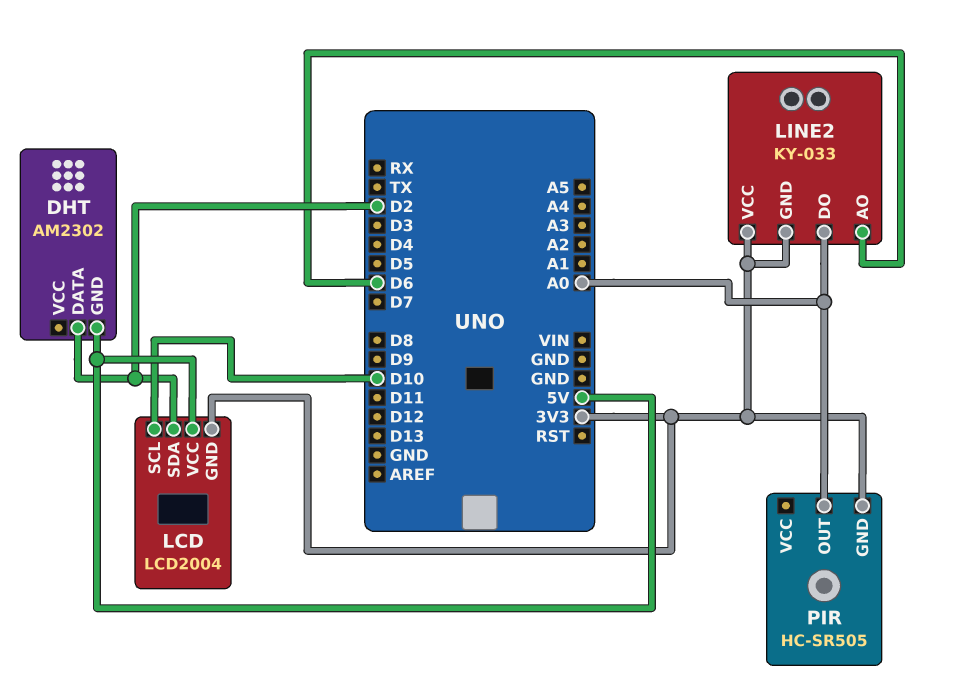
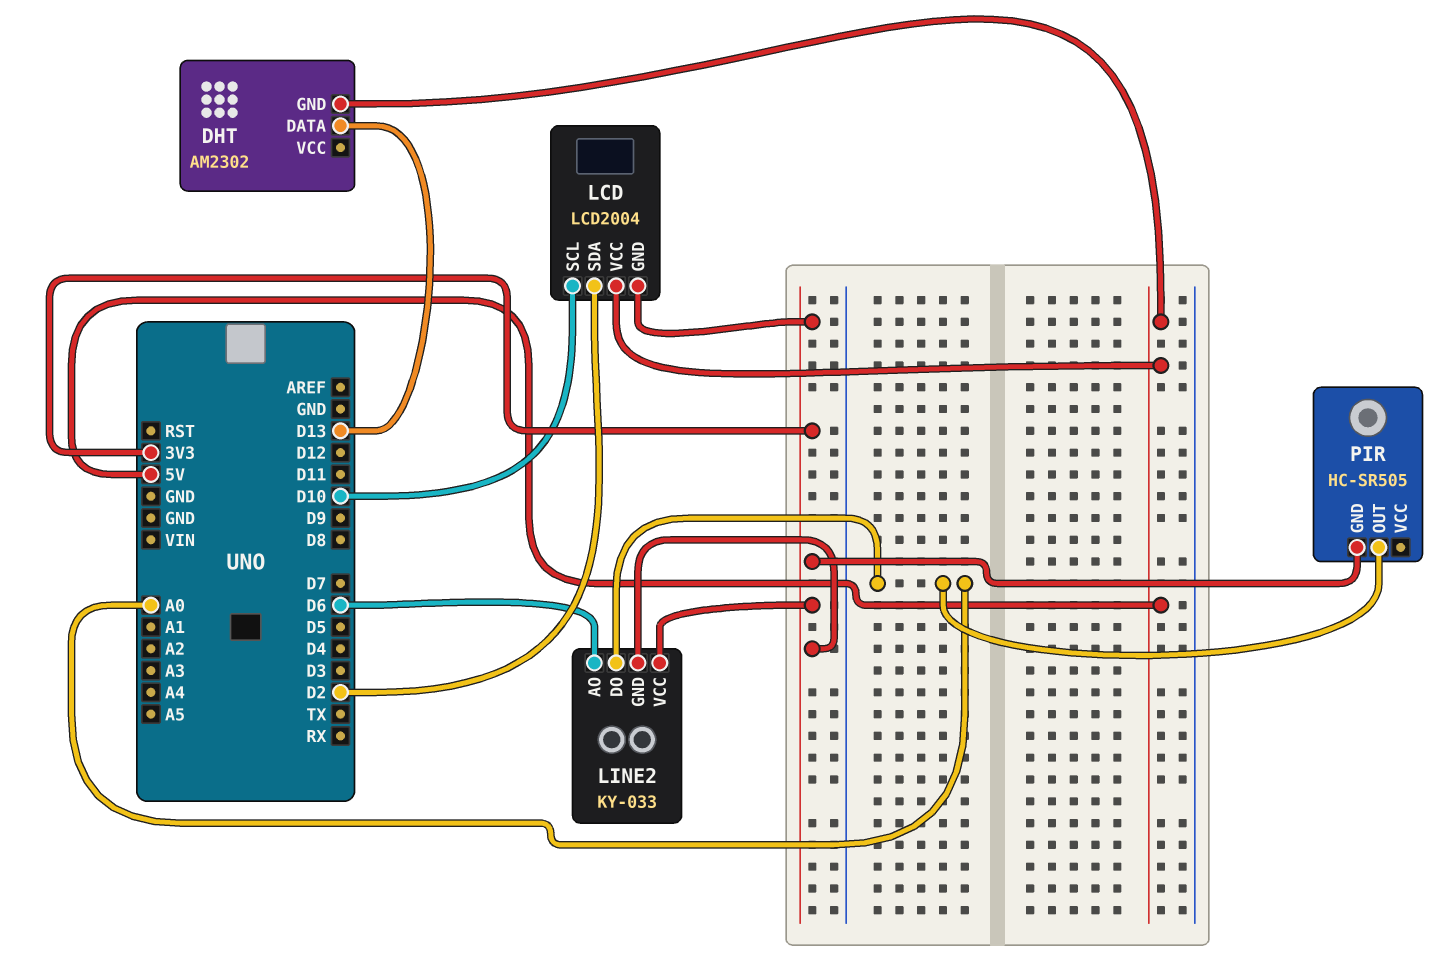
DHT pin DATA: D2 -> D13

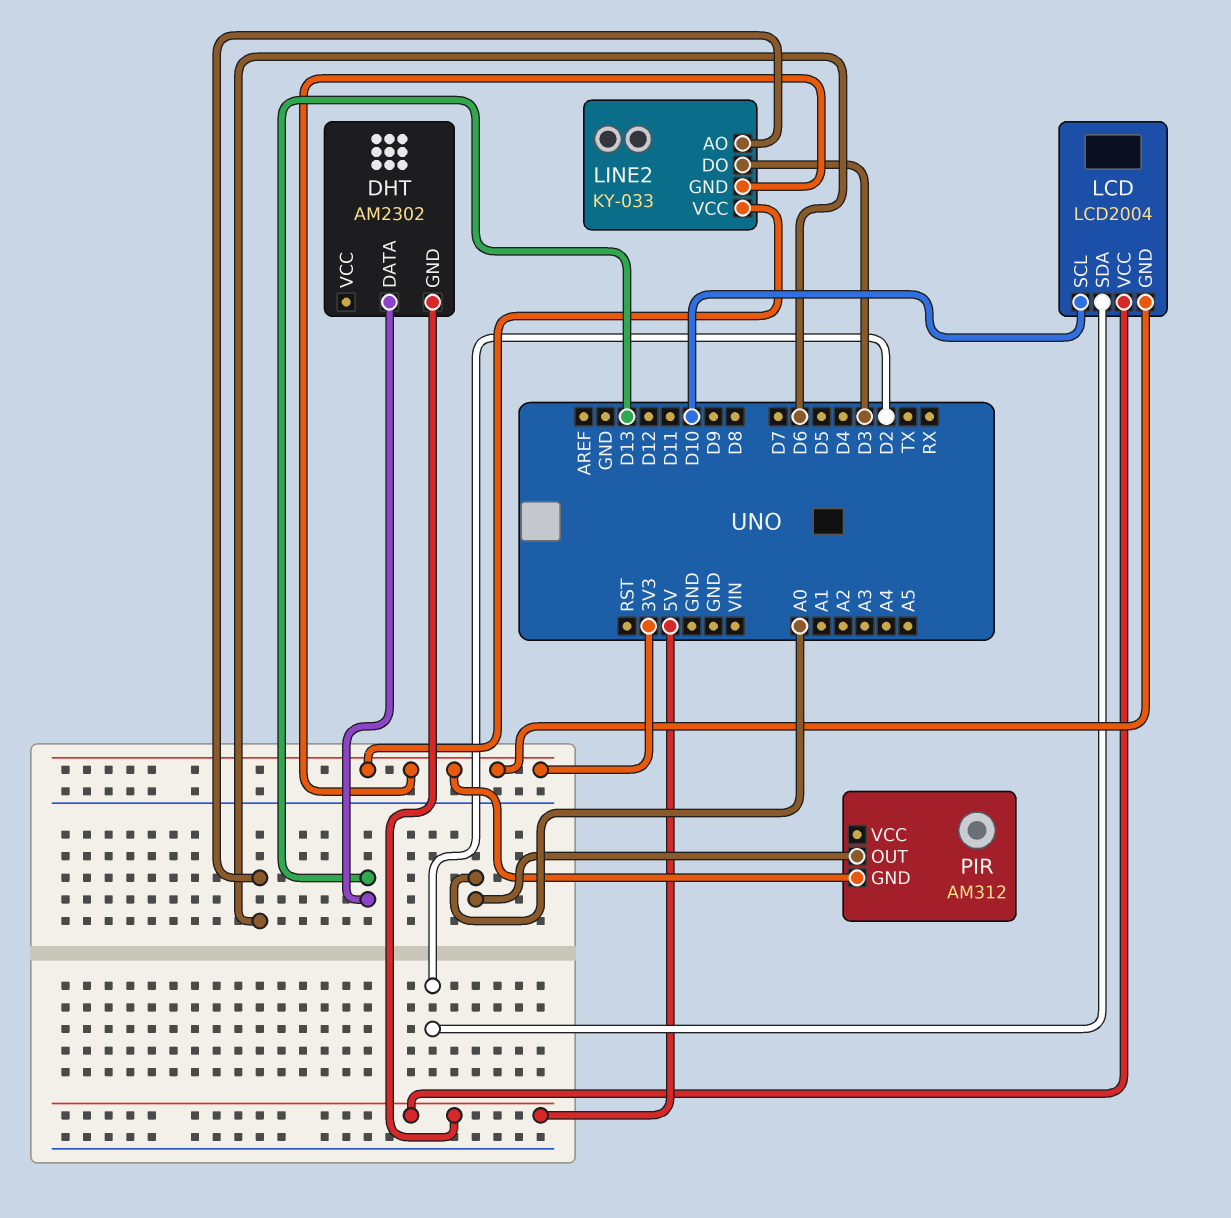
LINE2 pin DO: A0 -> D3
PIR: HC-SR505 -> AM312

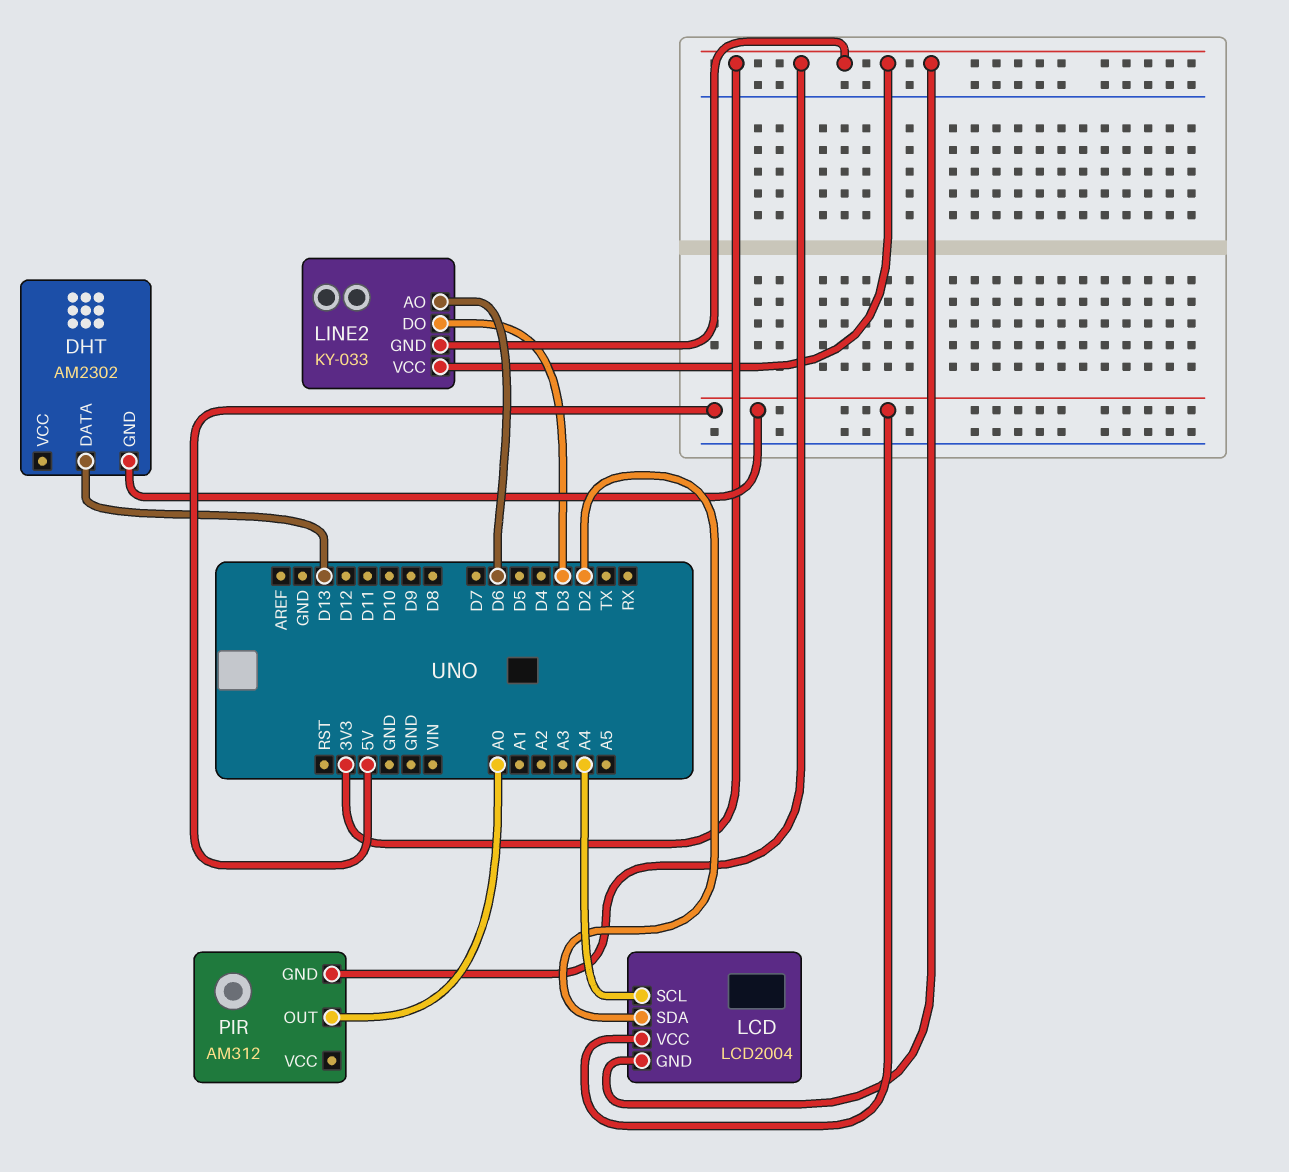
LCD pin SCL: D10 -> A4

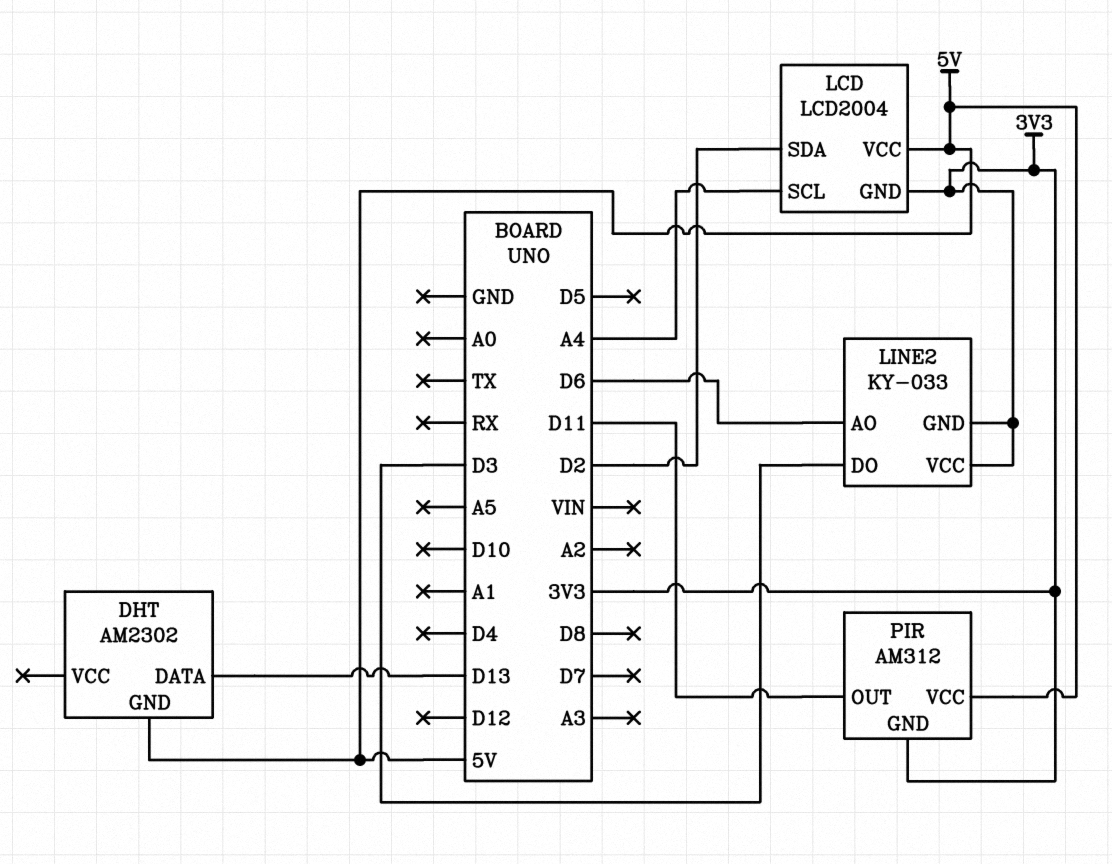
PIR pin OUT: A0 -> D11
PIR pin VCC: none -> 5V

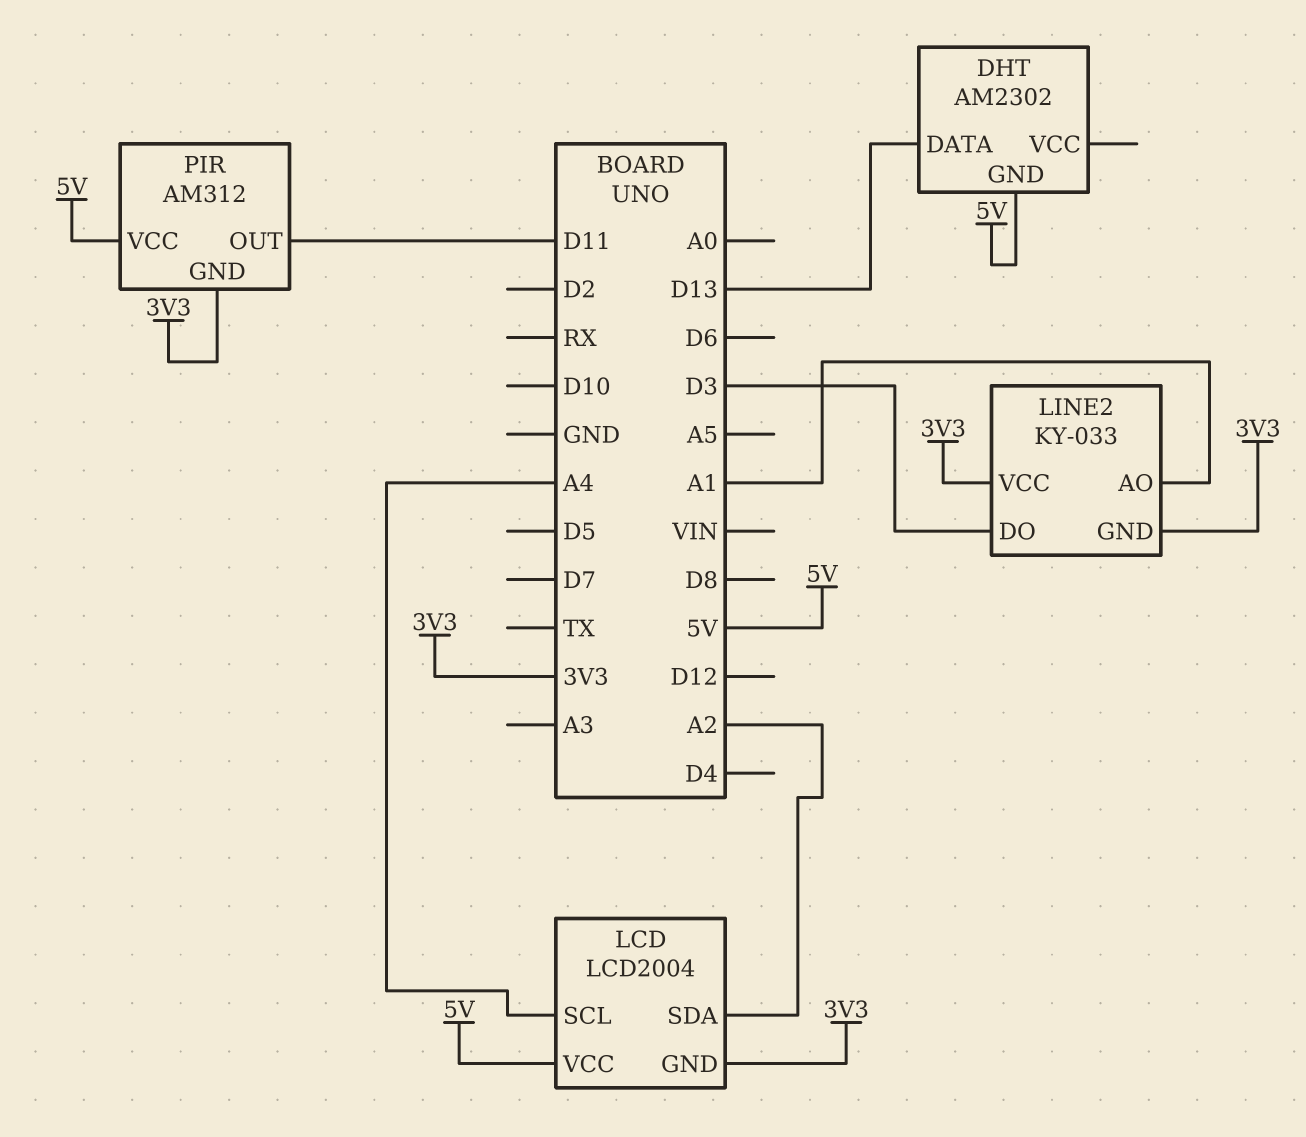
LCD pin SDA: D2 -> A2
LINE2 pin AO: D6 -> A1

